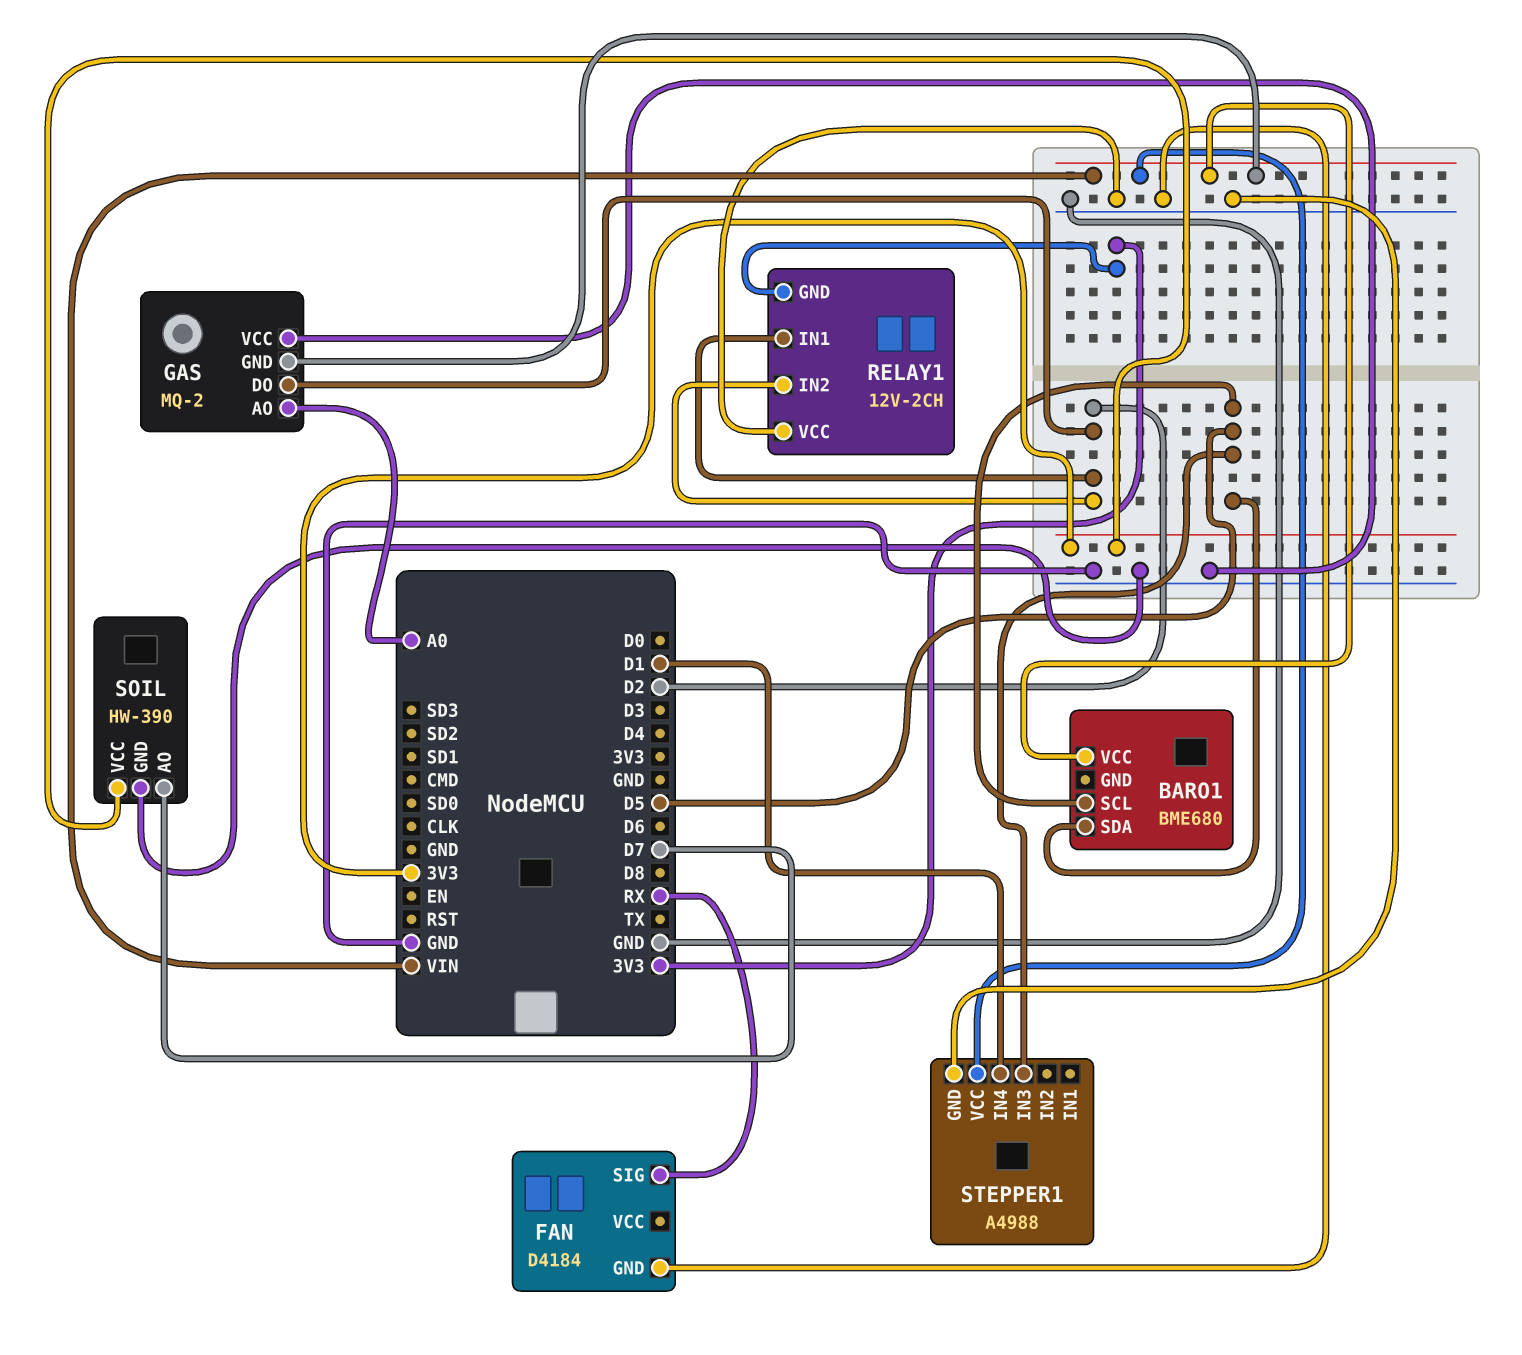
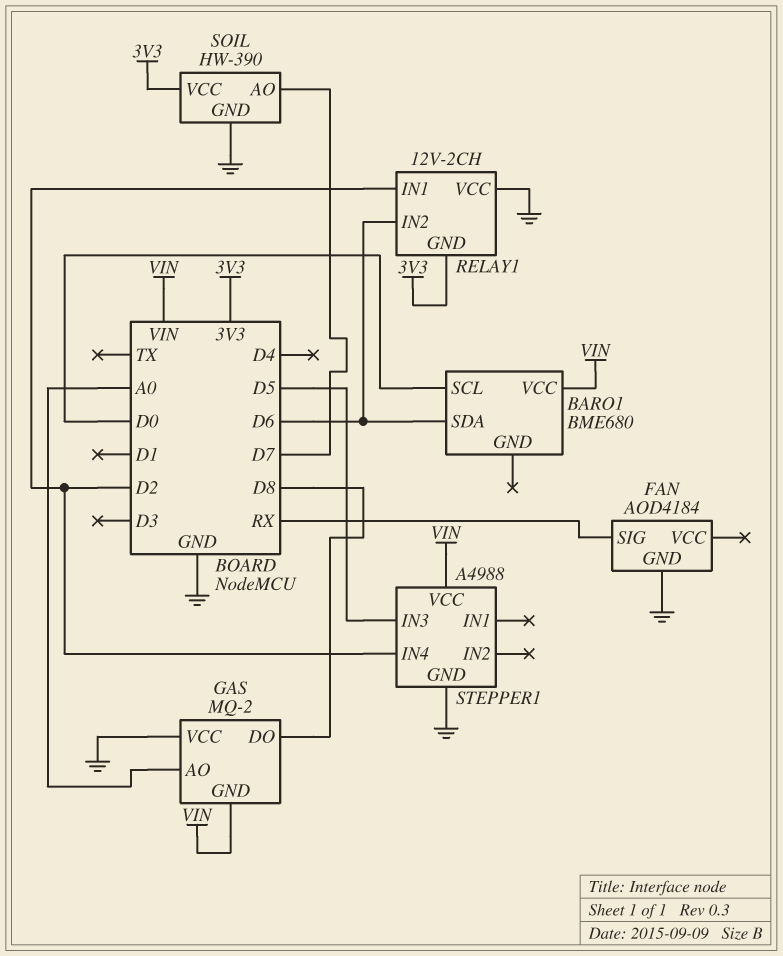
BARO1 pin SCL: D5 -> D0
BARO1 pin SDA: D5 -> D6
FAN: D4184 -> AOD4184
GAS pin DO: D2 -> D8
RELAY1 pin IN2: D2 -> D6
STEPPER1 pin IN4: D1 -> D2

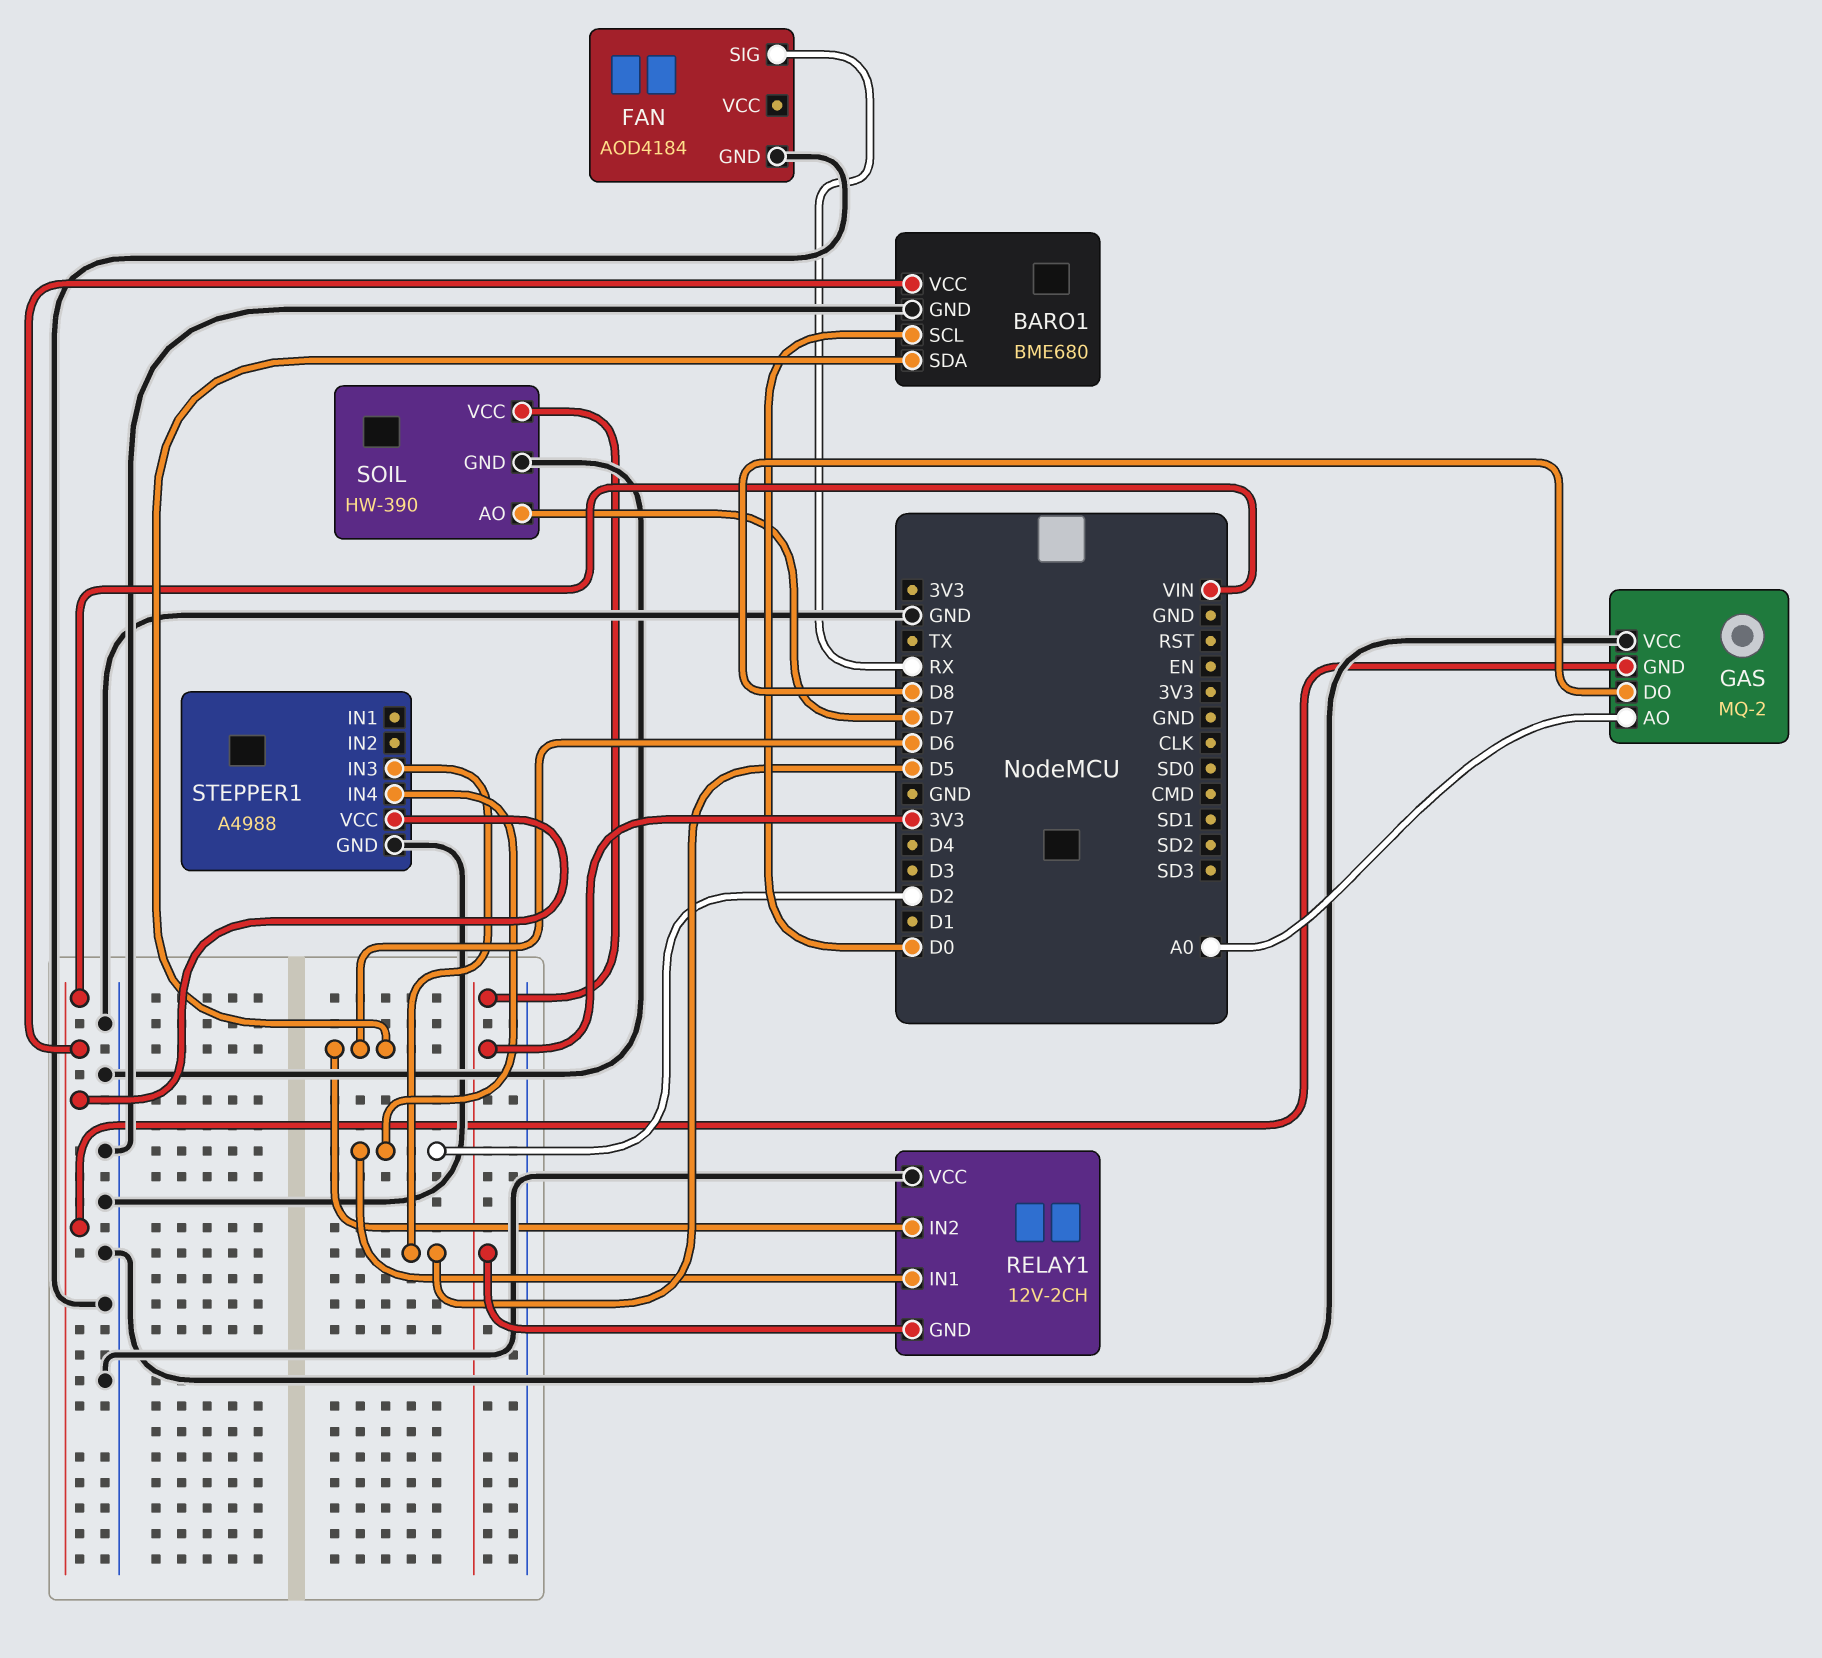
BARO1 pin GND: none -> GND

